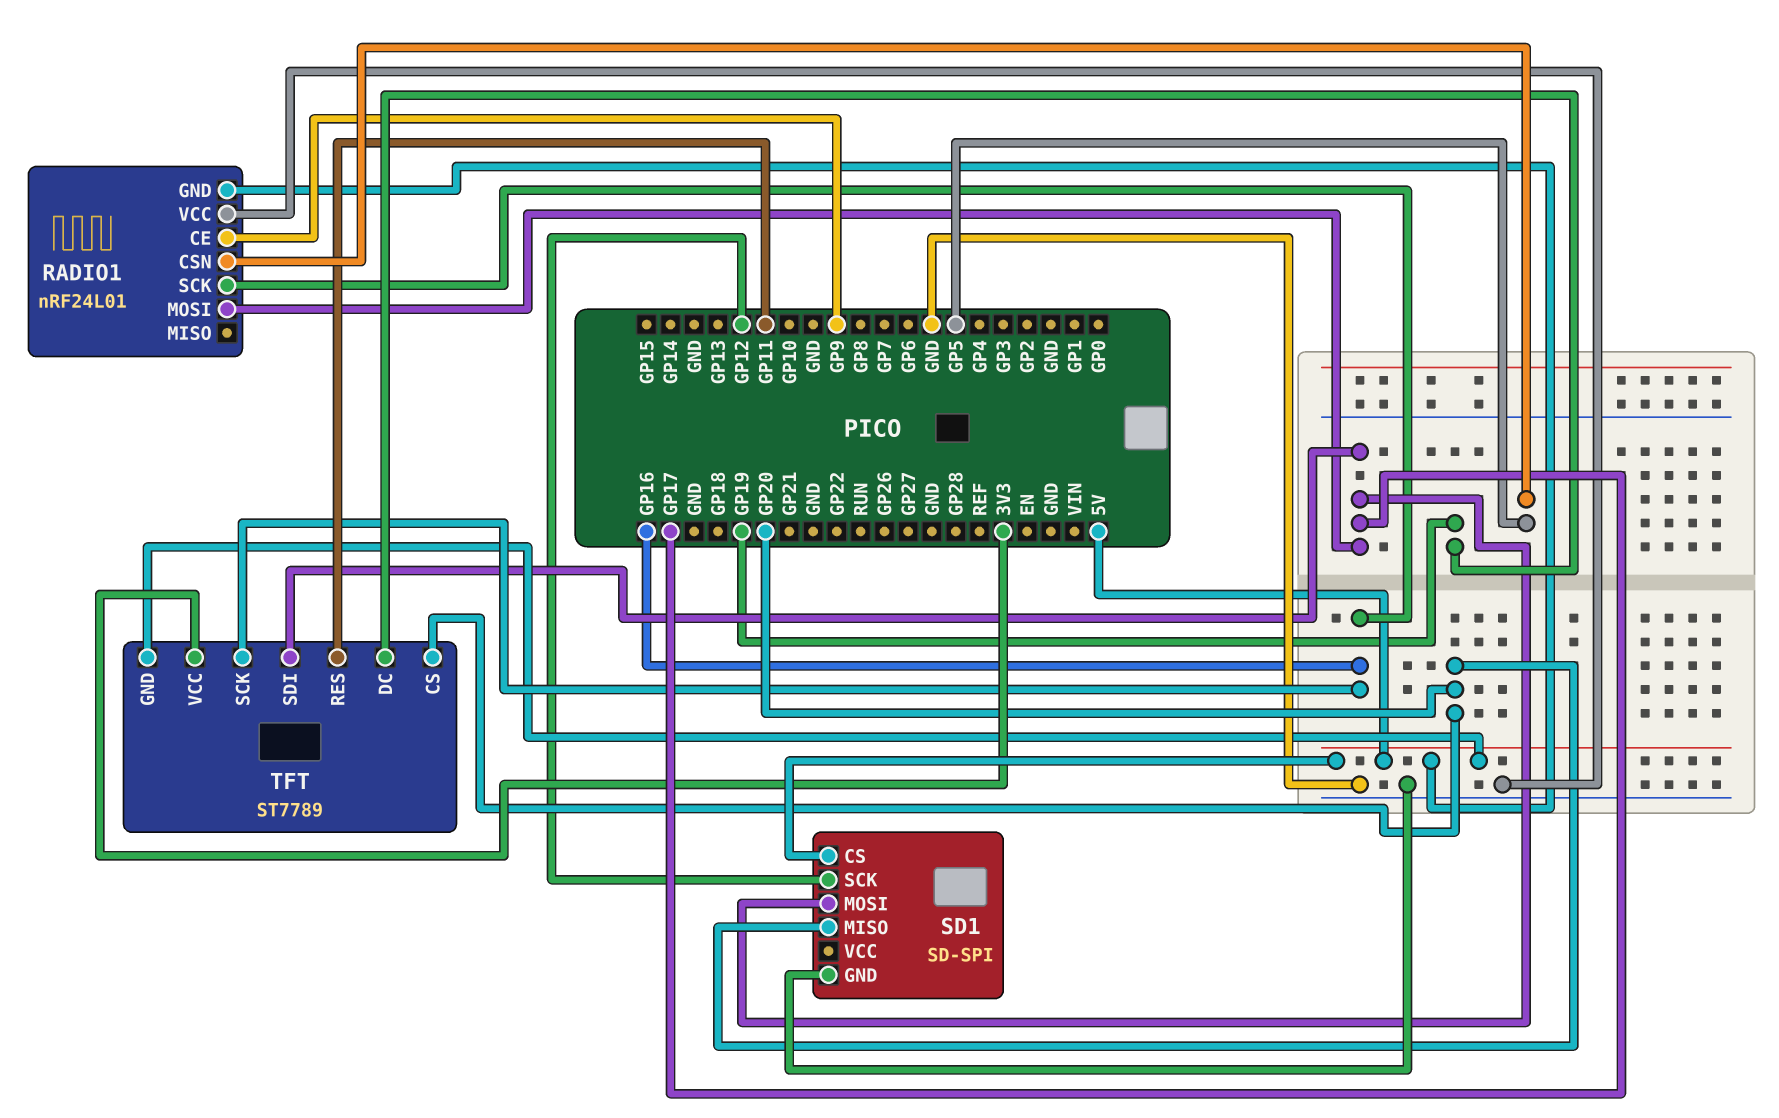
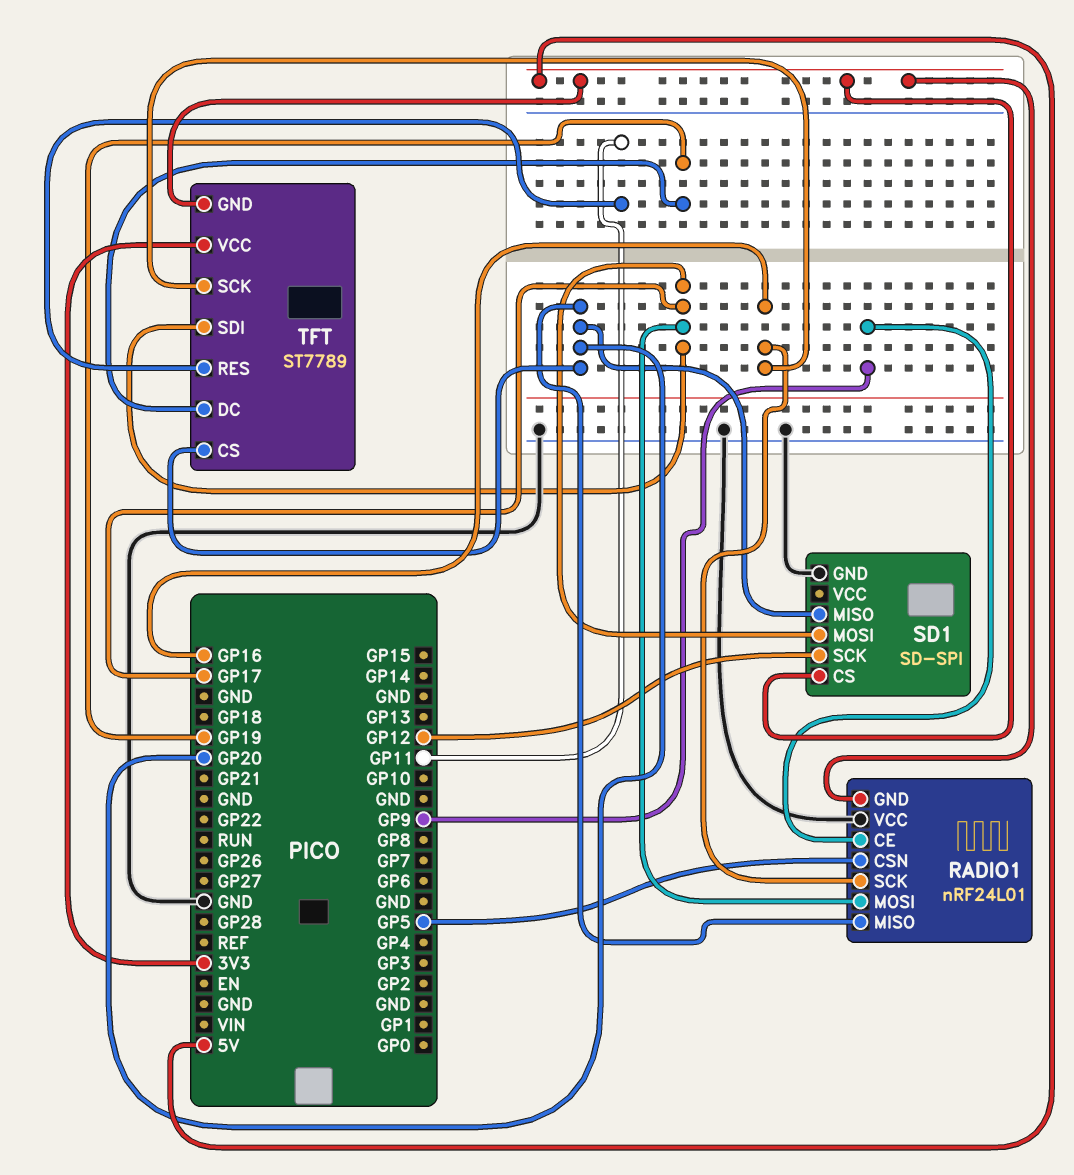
RADIO1 pin MISO: none -> GP20

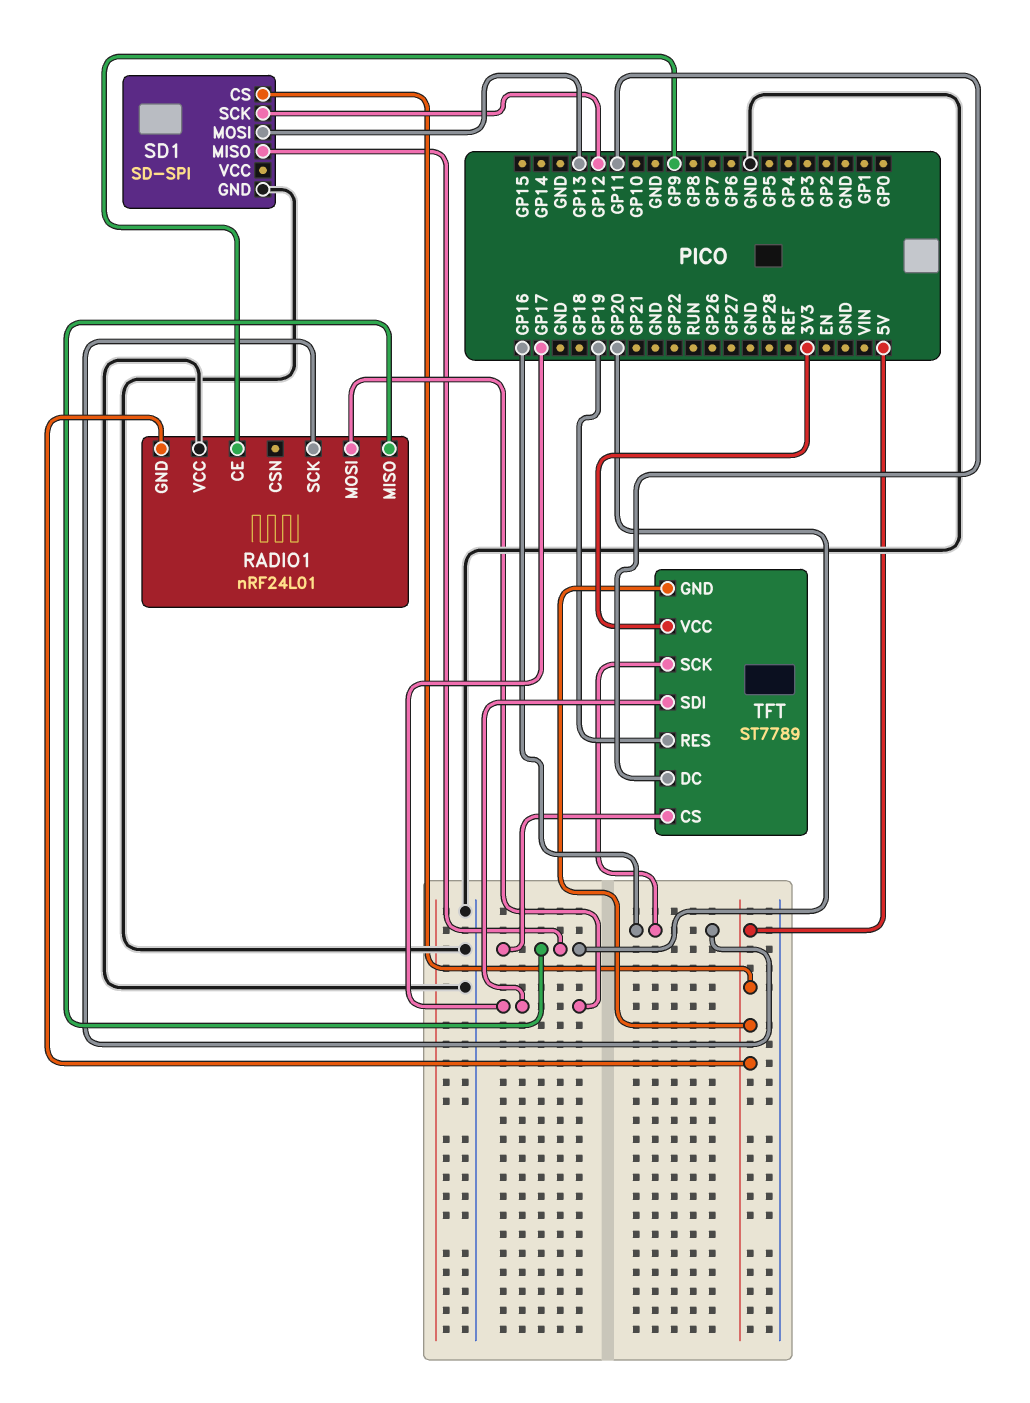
RADIO1 pin CSN: GP5 -> none
SD1 pin MOSI: GP17 -> GP13
TFT pin DC: GP19 -> GP11
TFT pin RES: GP11 -> GP19

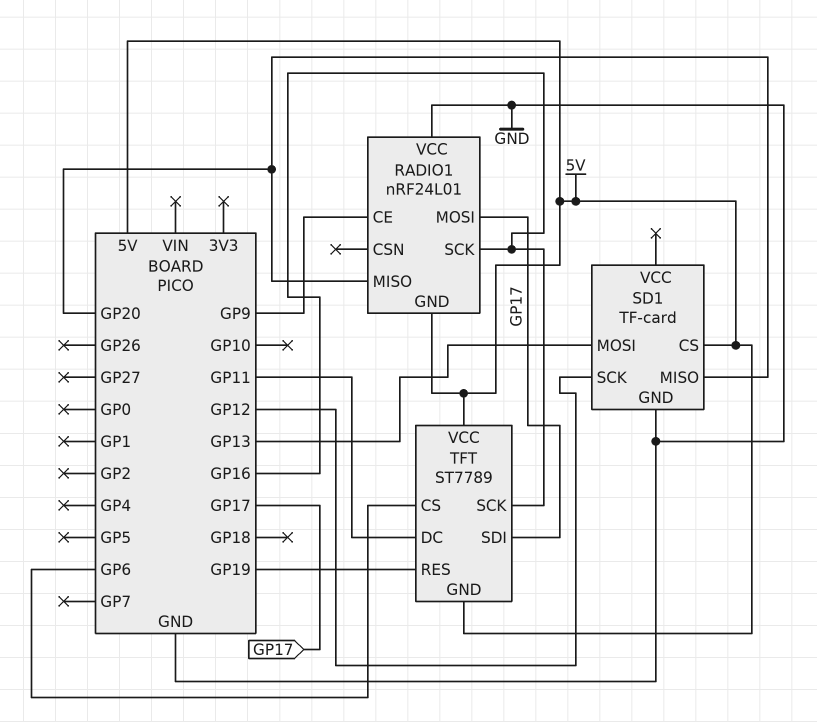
SD1: SD-SPI -> TF-card
TFT pin CS: GP20 -> GP6
TFT pin VCC: 3V3 -> 5V

